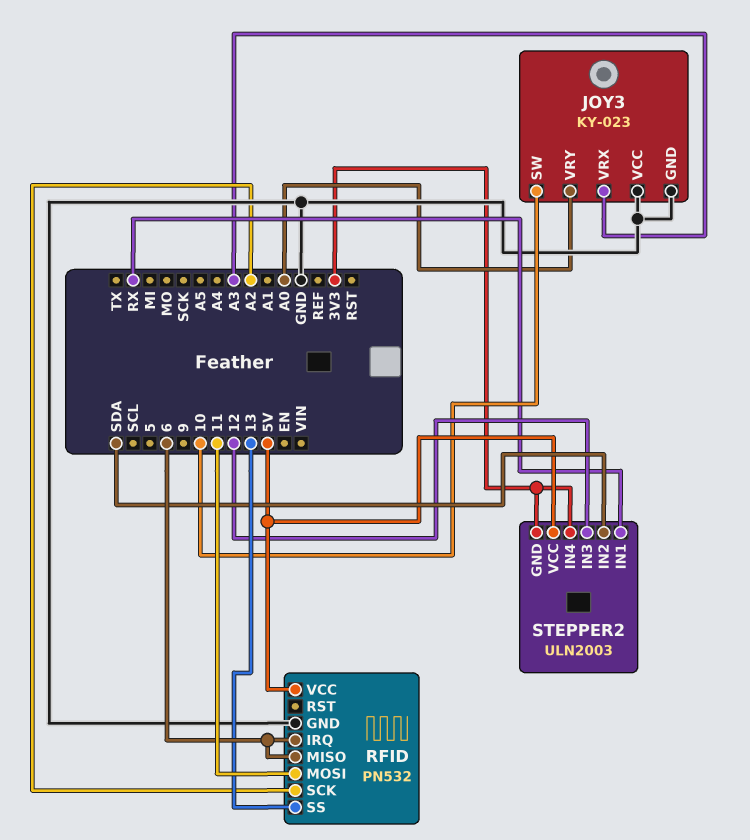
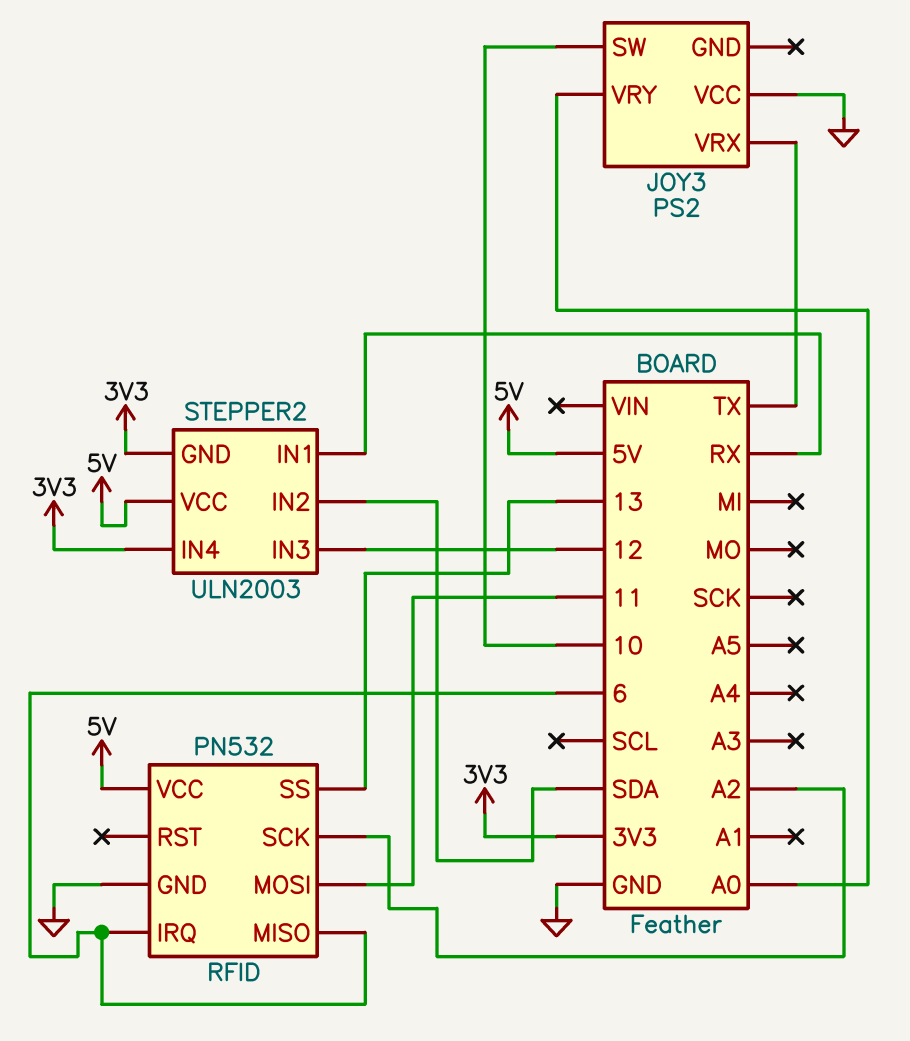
JOY3: KY-023 -> PS2
JOY3 pin GND: GND -> none
JOY3 pin VRX: A3 -> TX

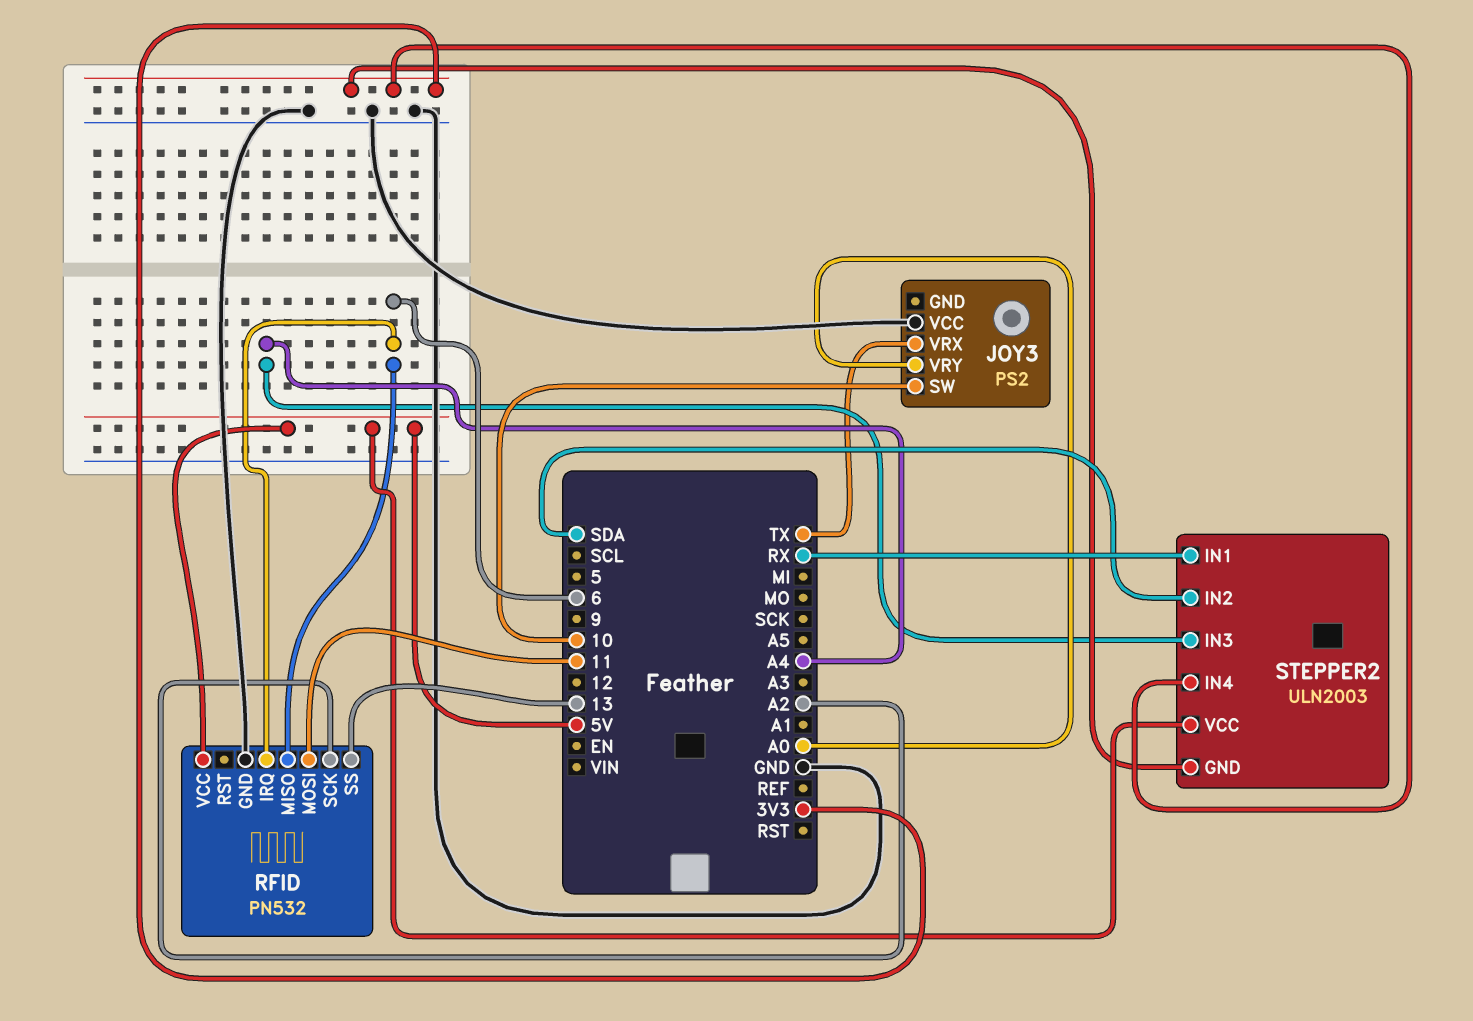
STEPPER2 pin IN3: 12 -> A4

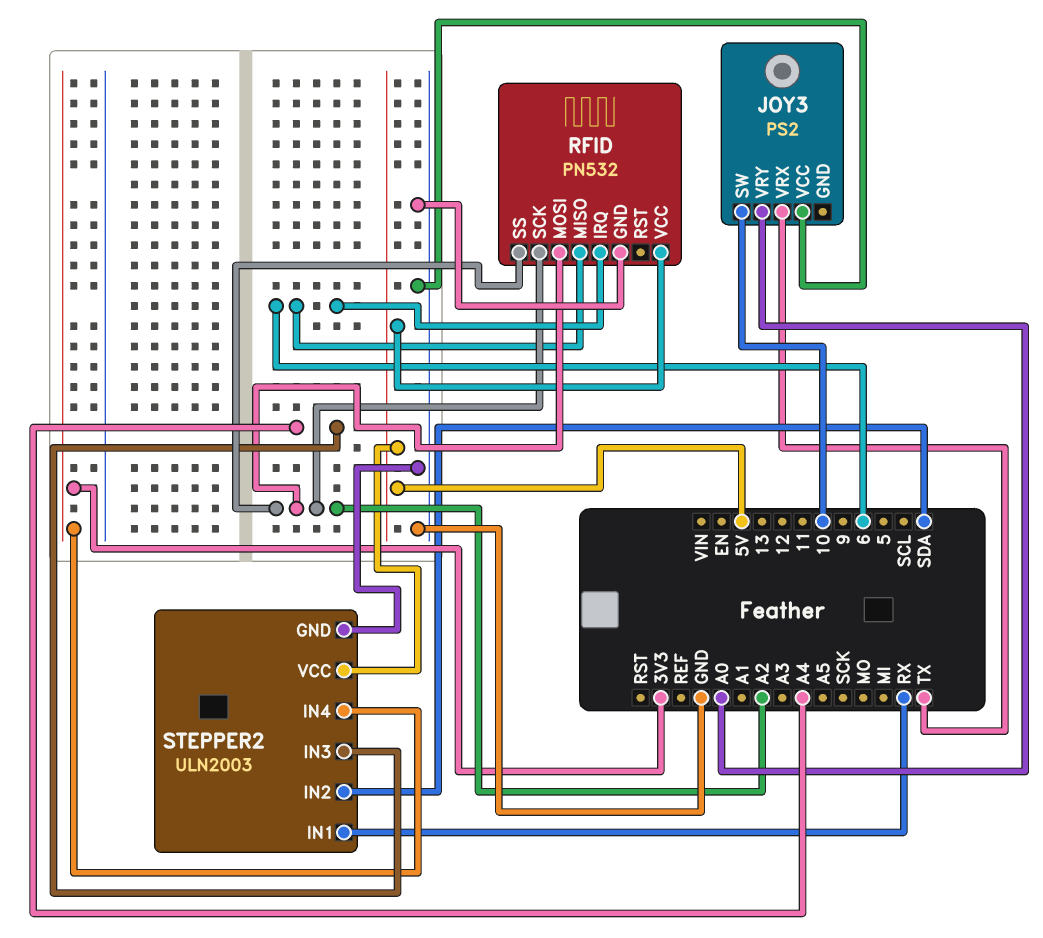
RFID pin MOSI: 11 -> A2
RFID pin SS: 13 -> A2
STEPPER2 pin GND: 3V3 -> GND

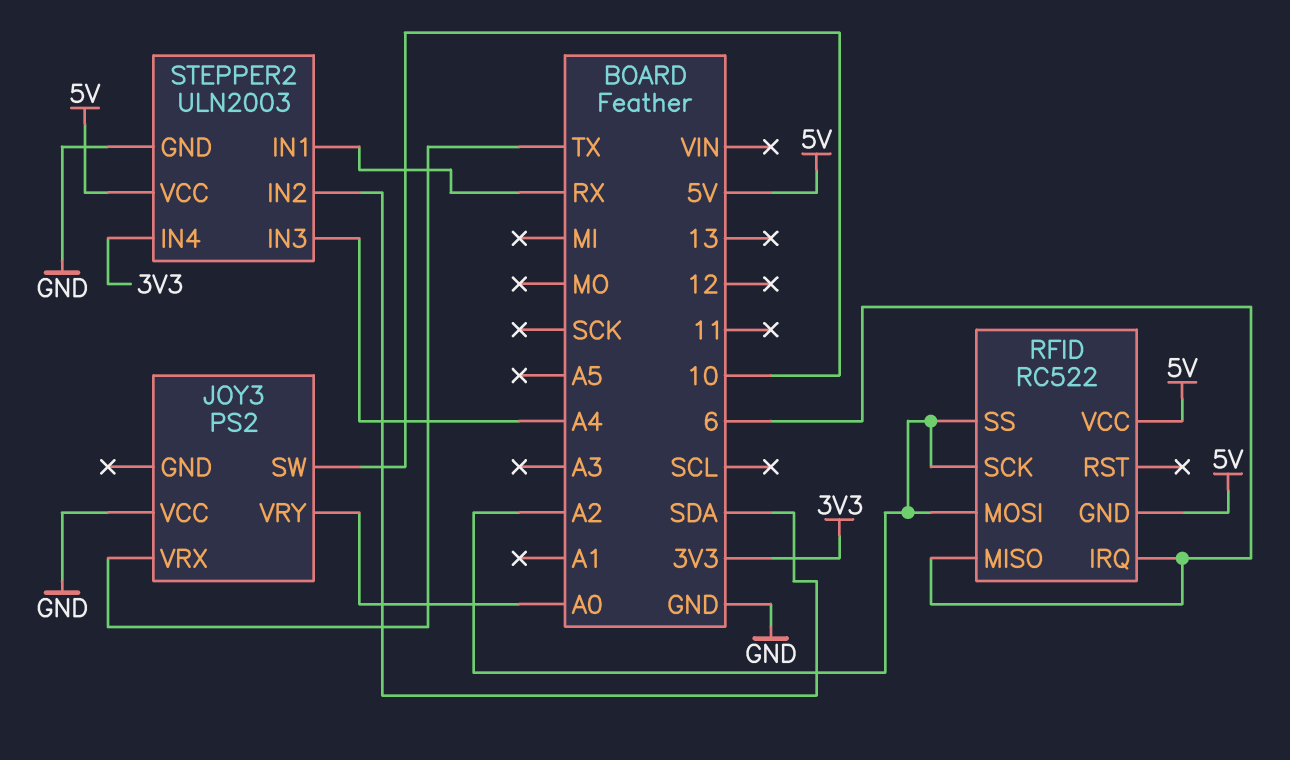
RFID: PN532 -> RC522
RFID pin GND: GND -> 5V

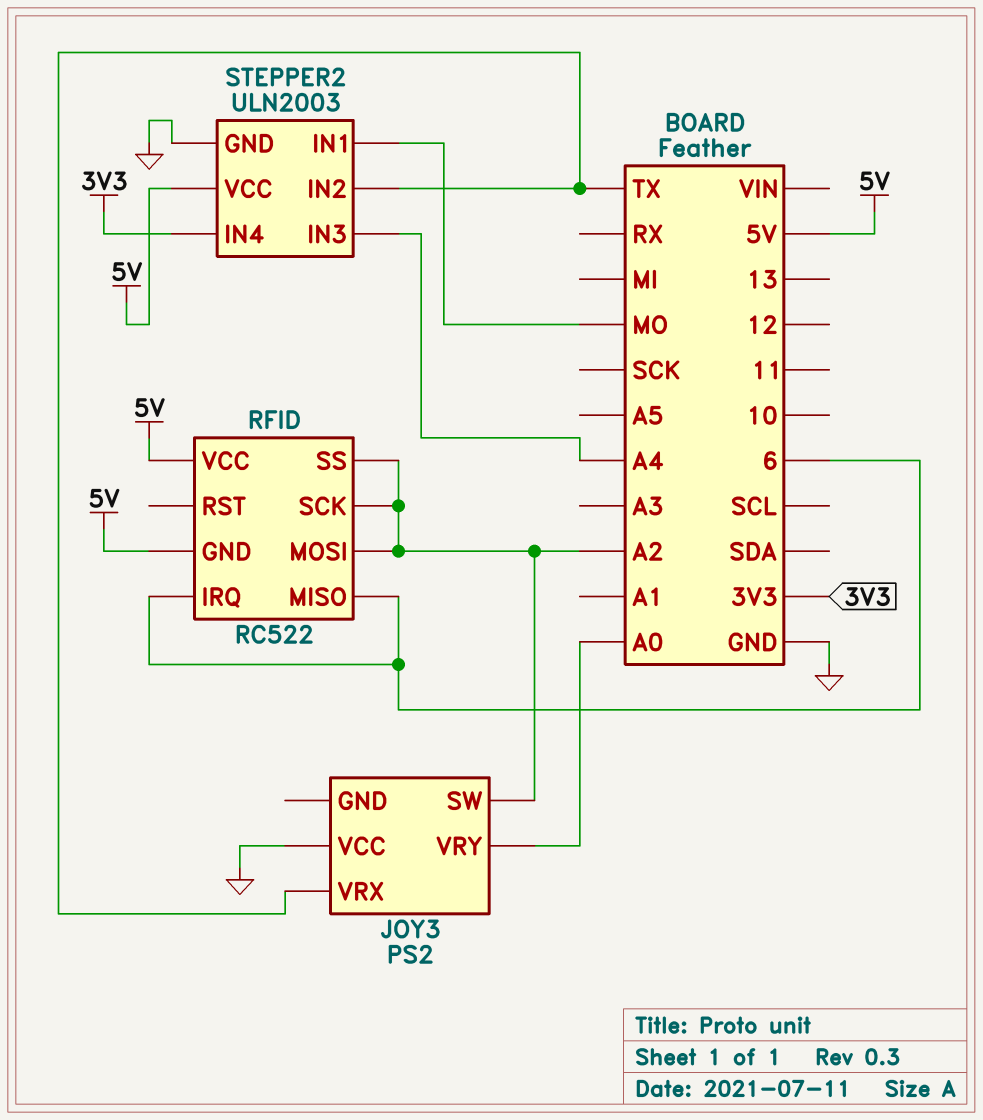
JOY3 pin SW: 10 -> A2
STEPPER2 pin IN1: RX -> MO
STEPPER2 pin IN2: SDA -> TX

